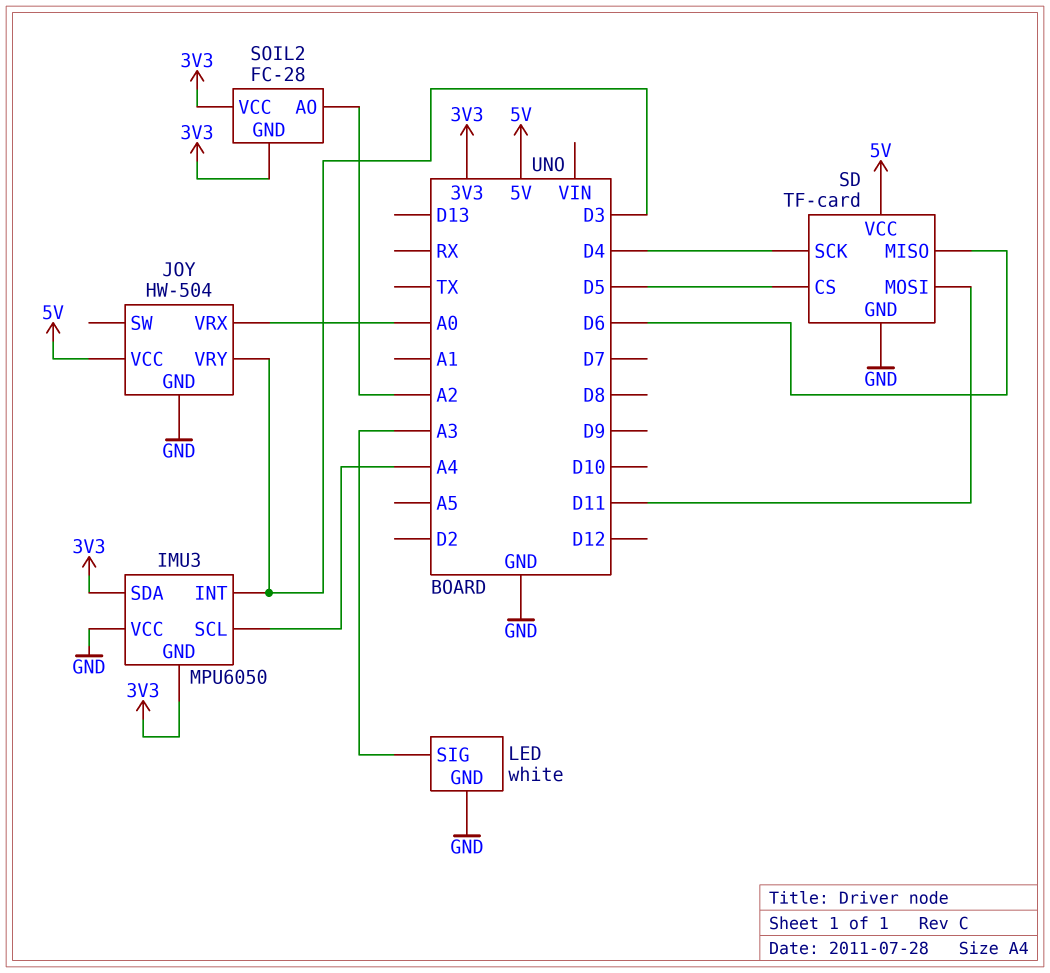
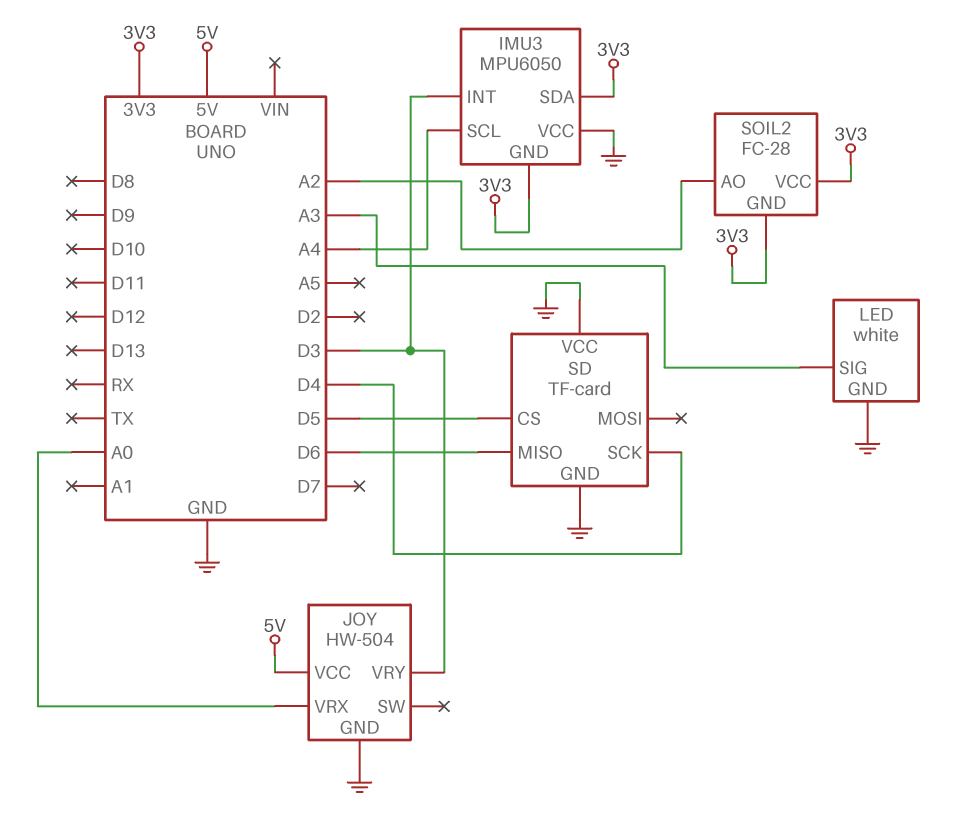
SD pin MOSI: D11 -> none
SD pin VCC: 5V -> GND

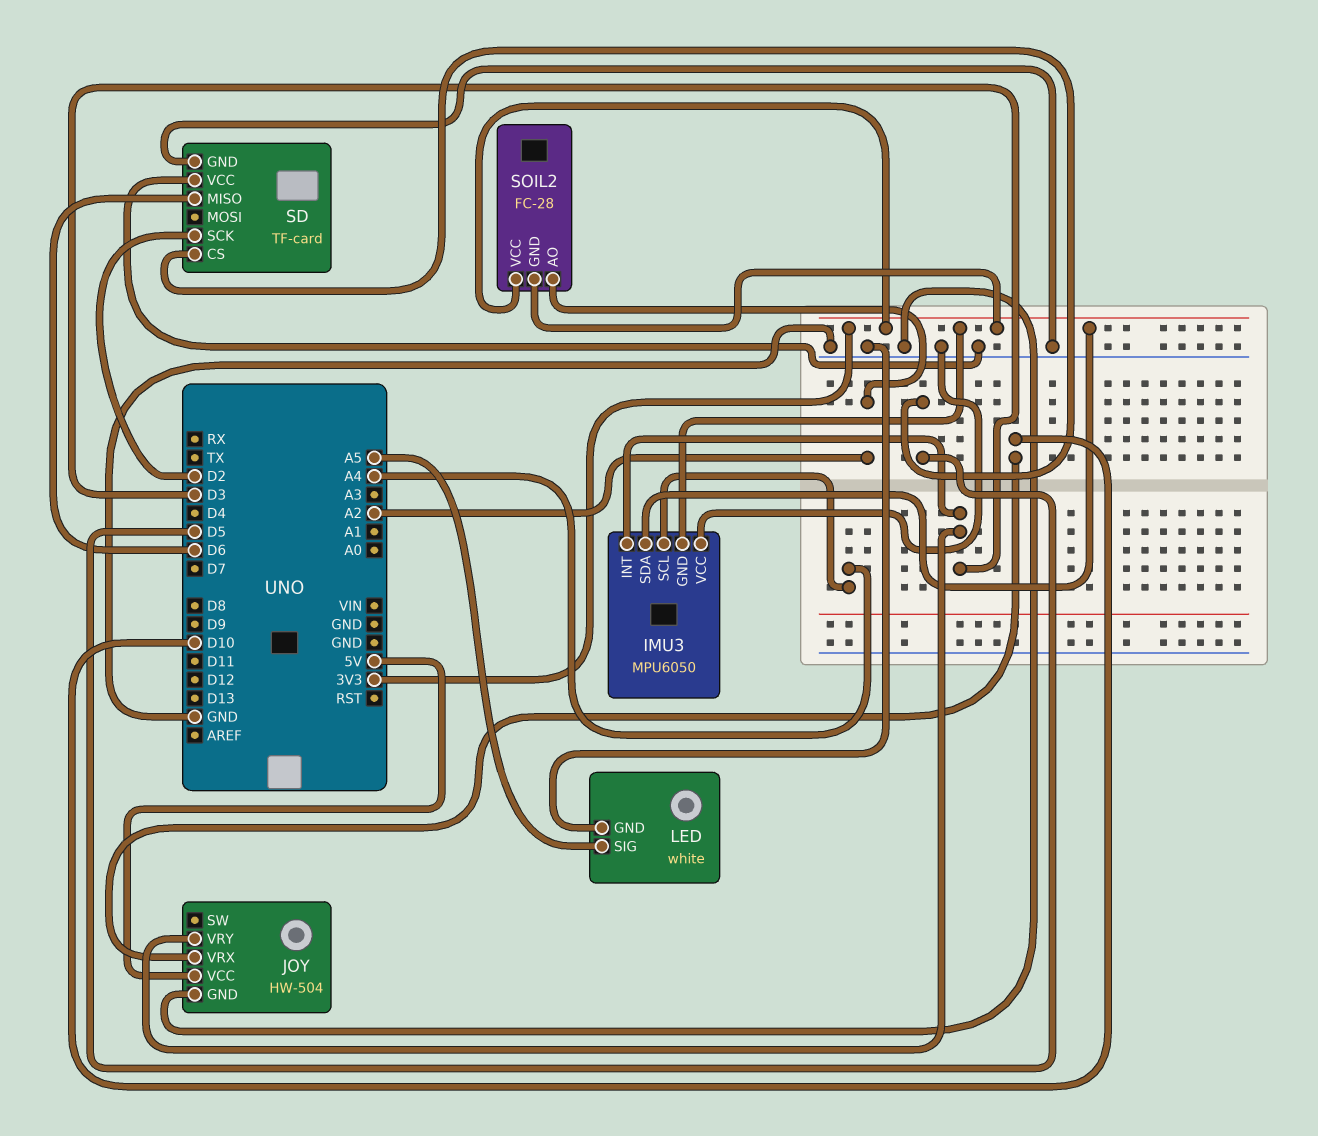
JOY pin VRX: A0 -> D10
LED pin SIG: A3 -> A5
SD pin SCK: D4 -> D2

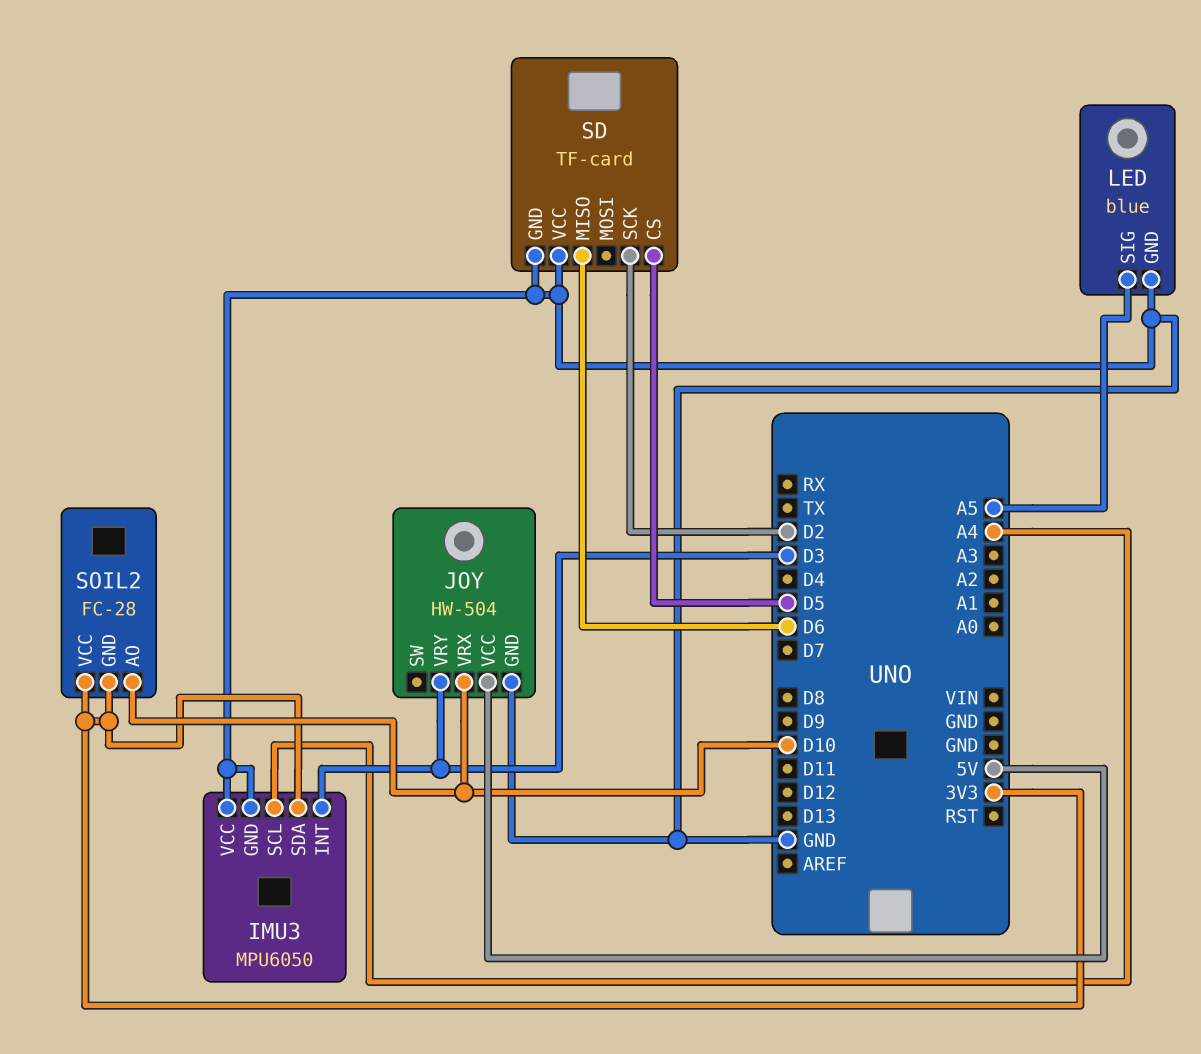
IMU3 pin GND: 3V3 -> GND
LED: white -> blue
SOIL2 pin AO: A2 -> D10

